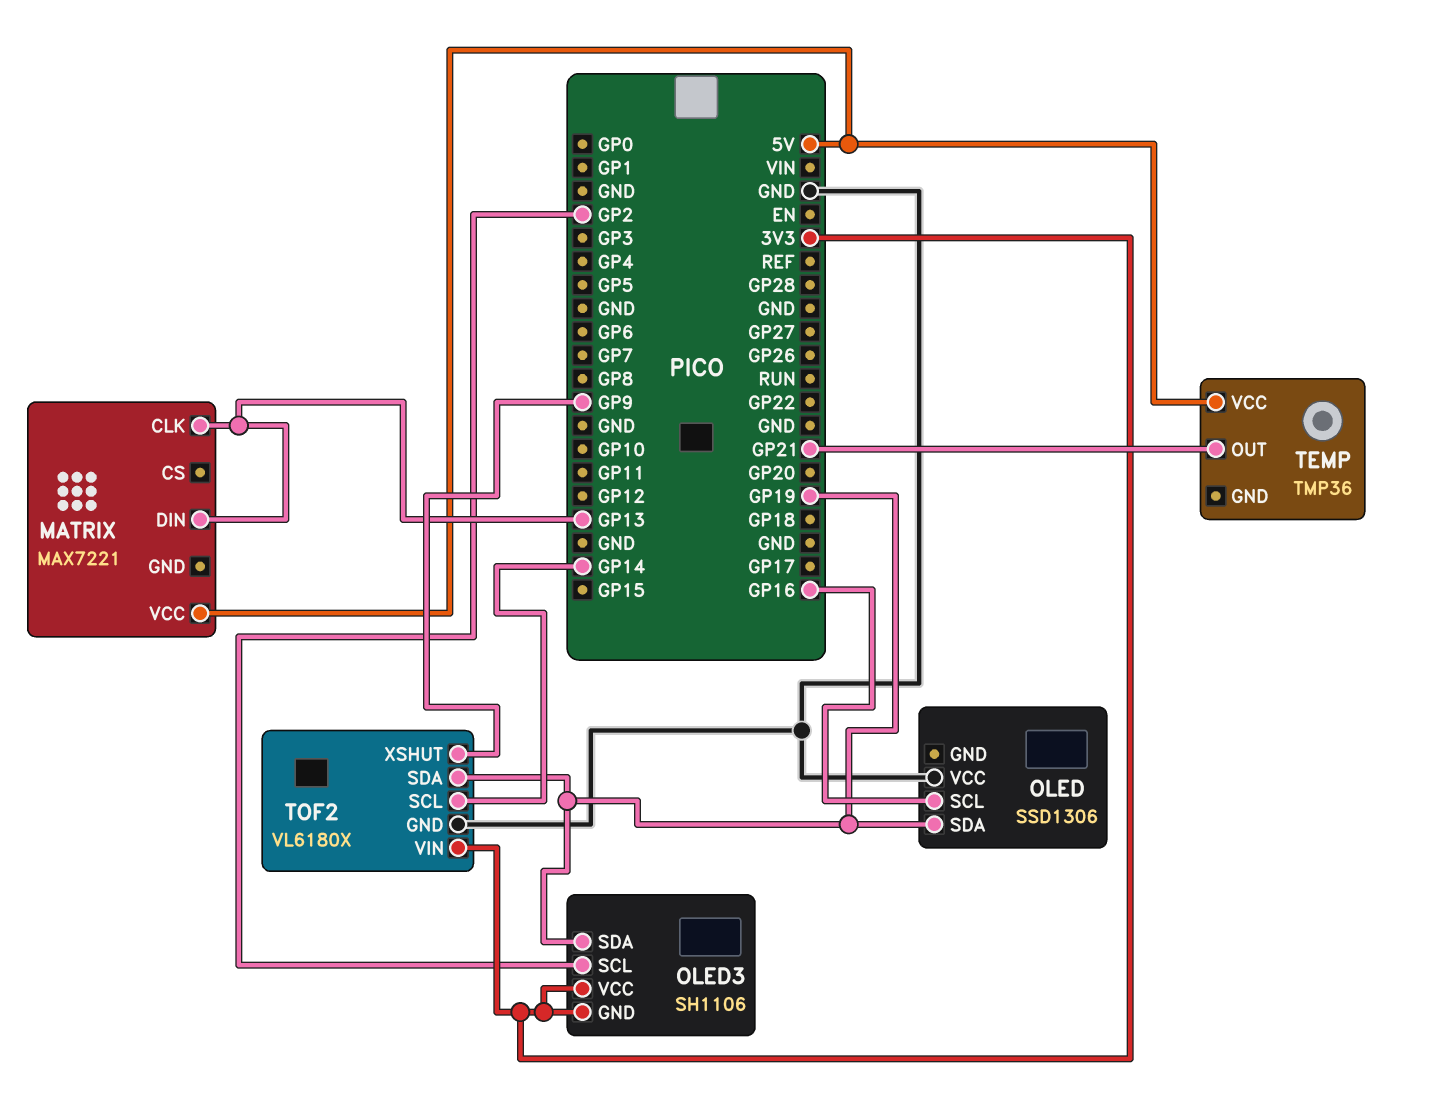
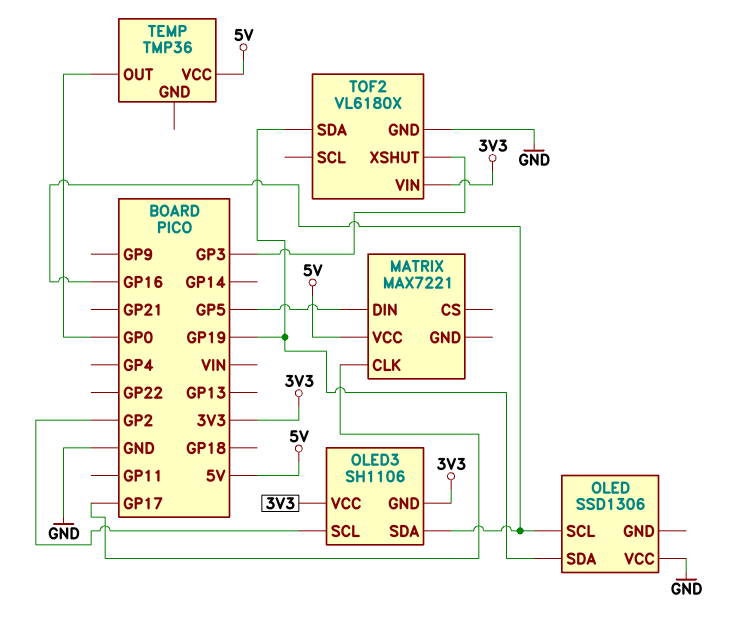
MATRIX pin CLK: GP13 -> GP17
MATRIX pin DIN: GP13 -> GP5
OLED3 pin SDA: GP19 -> GP16
TEMP pin OUT: GP21 -> GP0
TOF2 pin SCL: GP14 -> none
TOF2 pin XSHUT: GP9 -> GP3

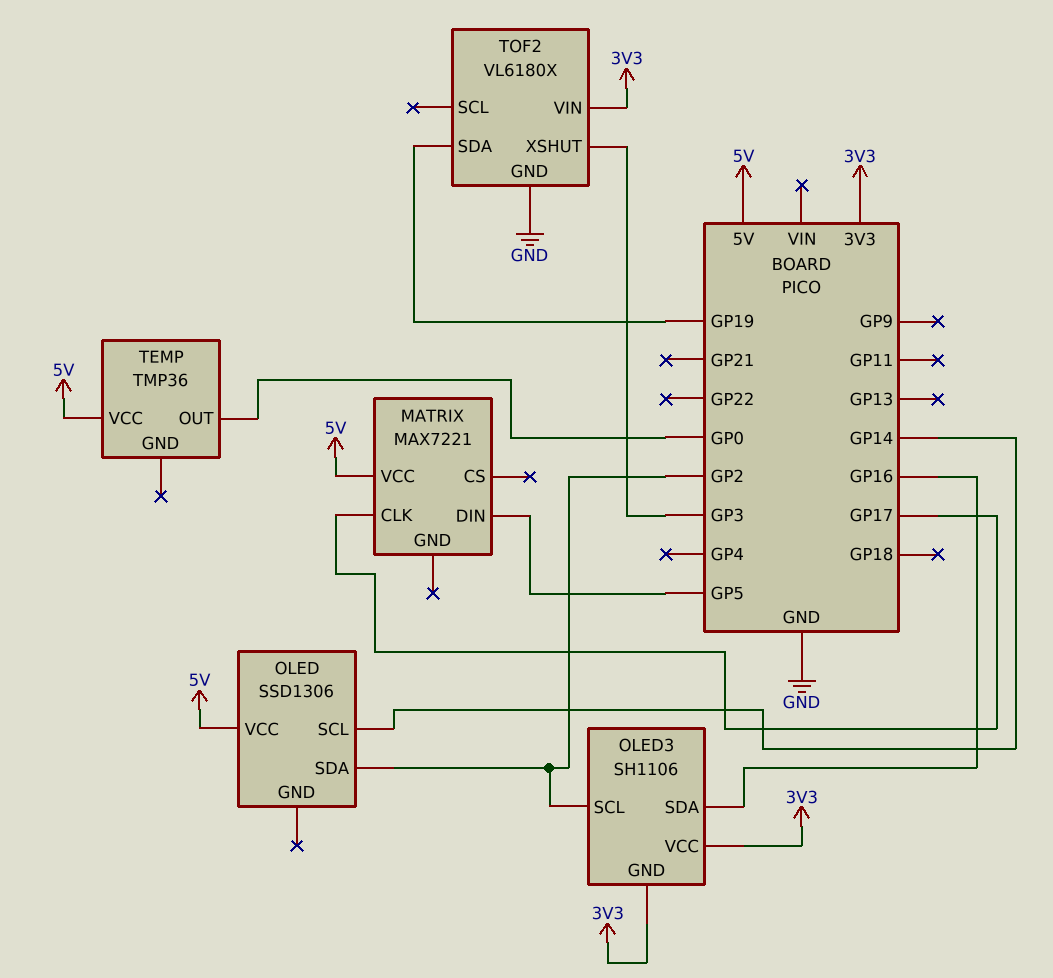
OLED pin SCL: GP16 -> GP14
OLED pin SDA: GP19 -> GP2
OLED pin VCC: GND -> 5V

